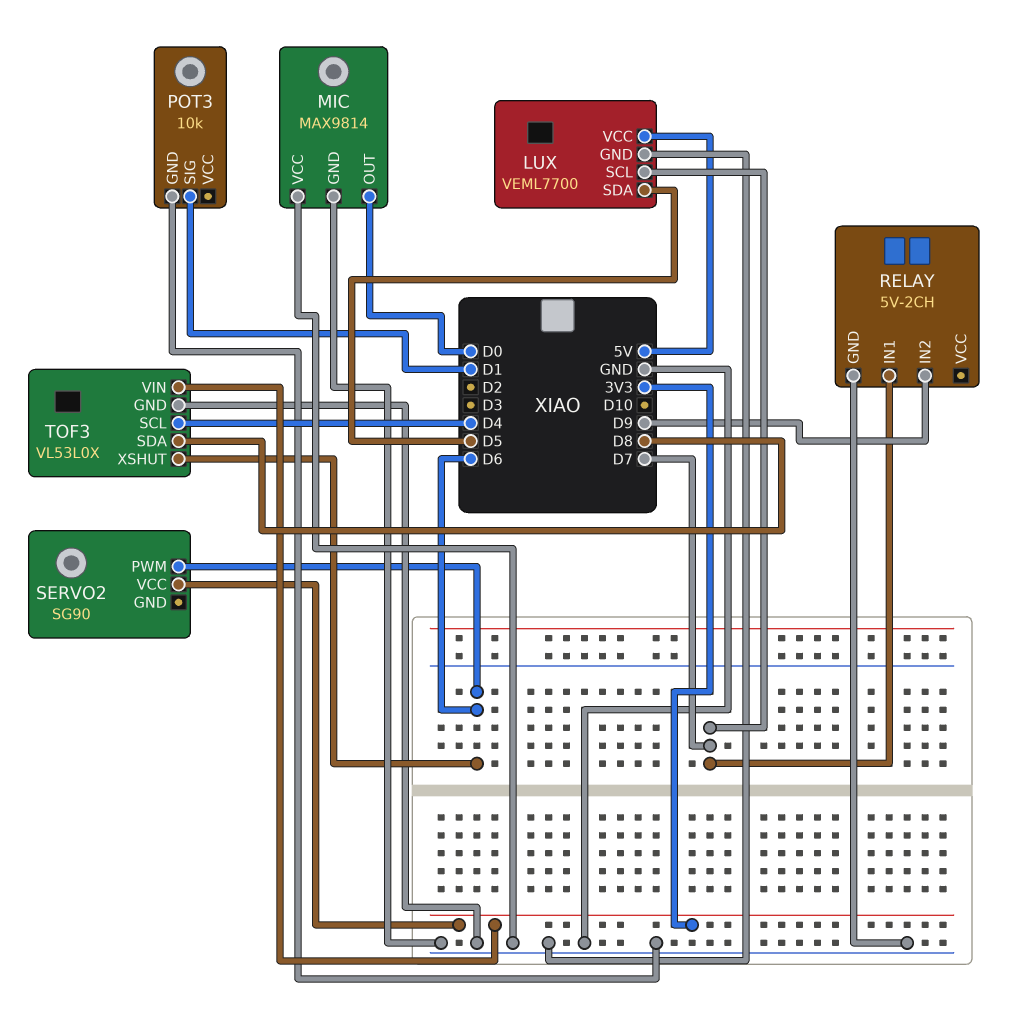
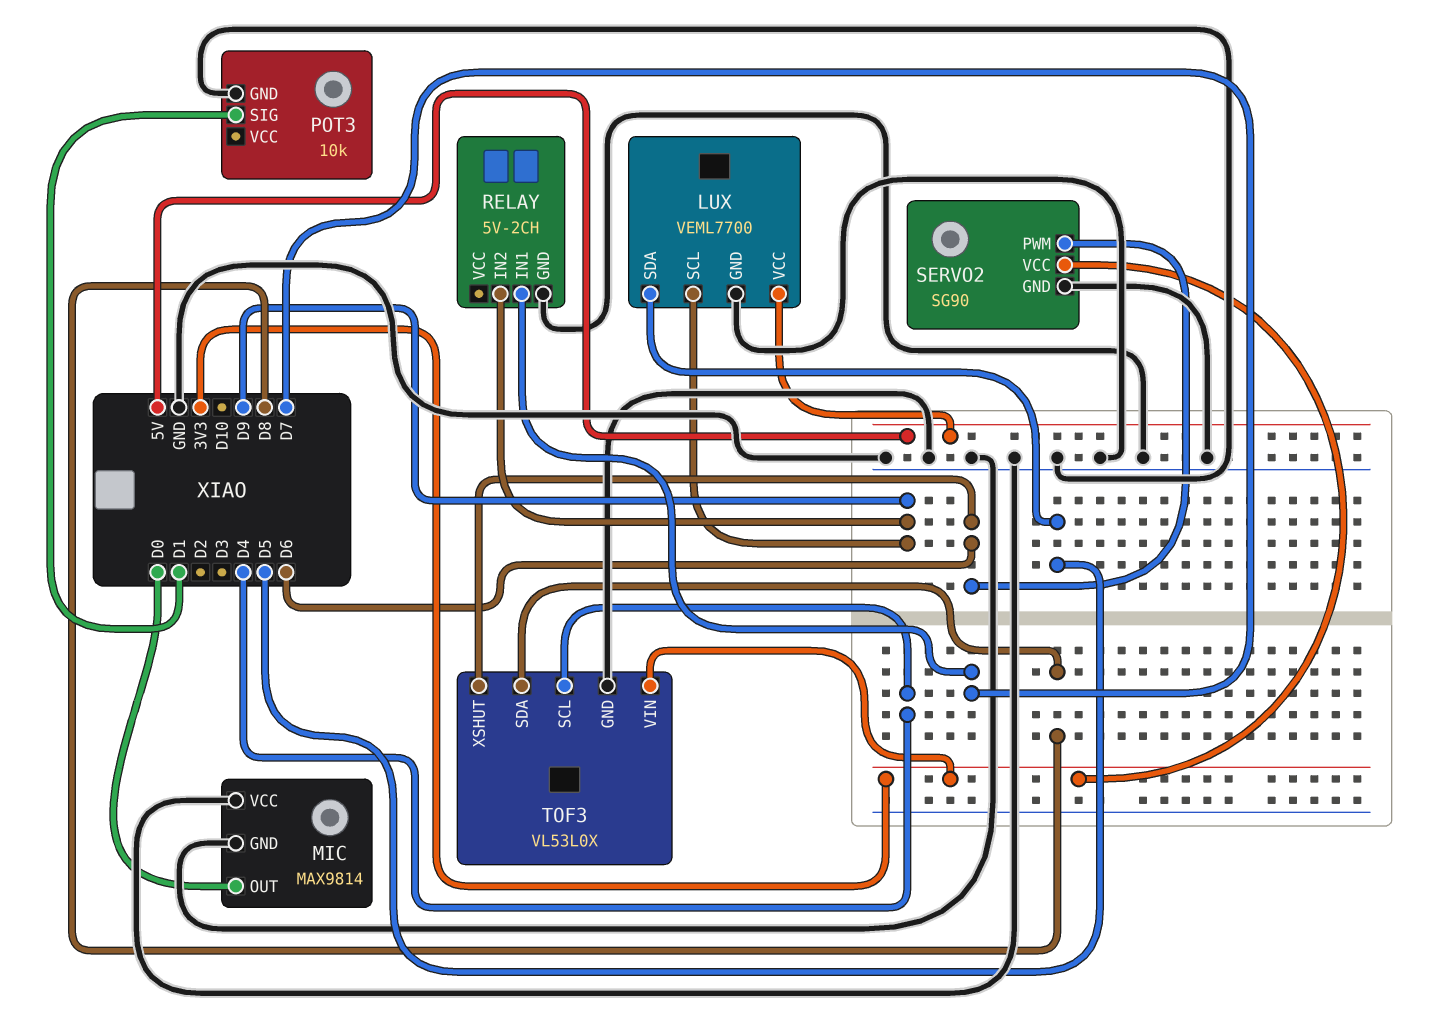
LUX pin SCL: D7 -> D9
SERVO2 pin GND: none -> GND

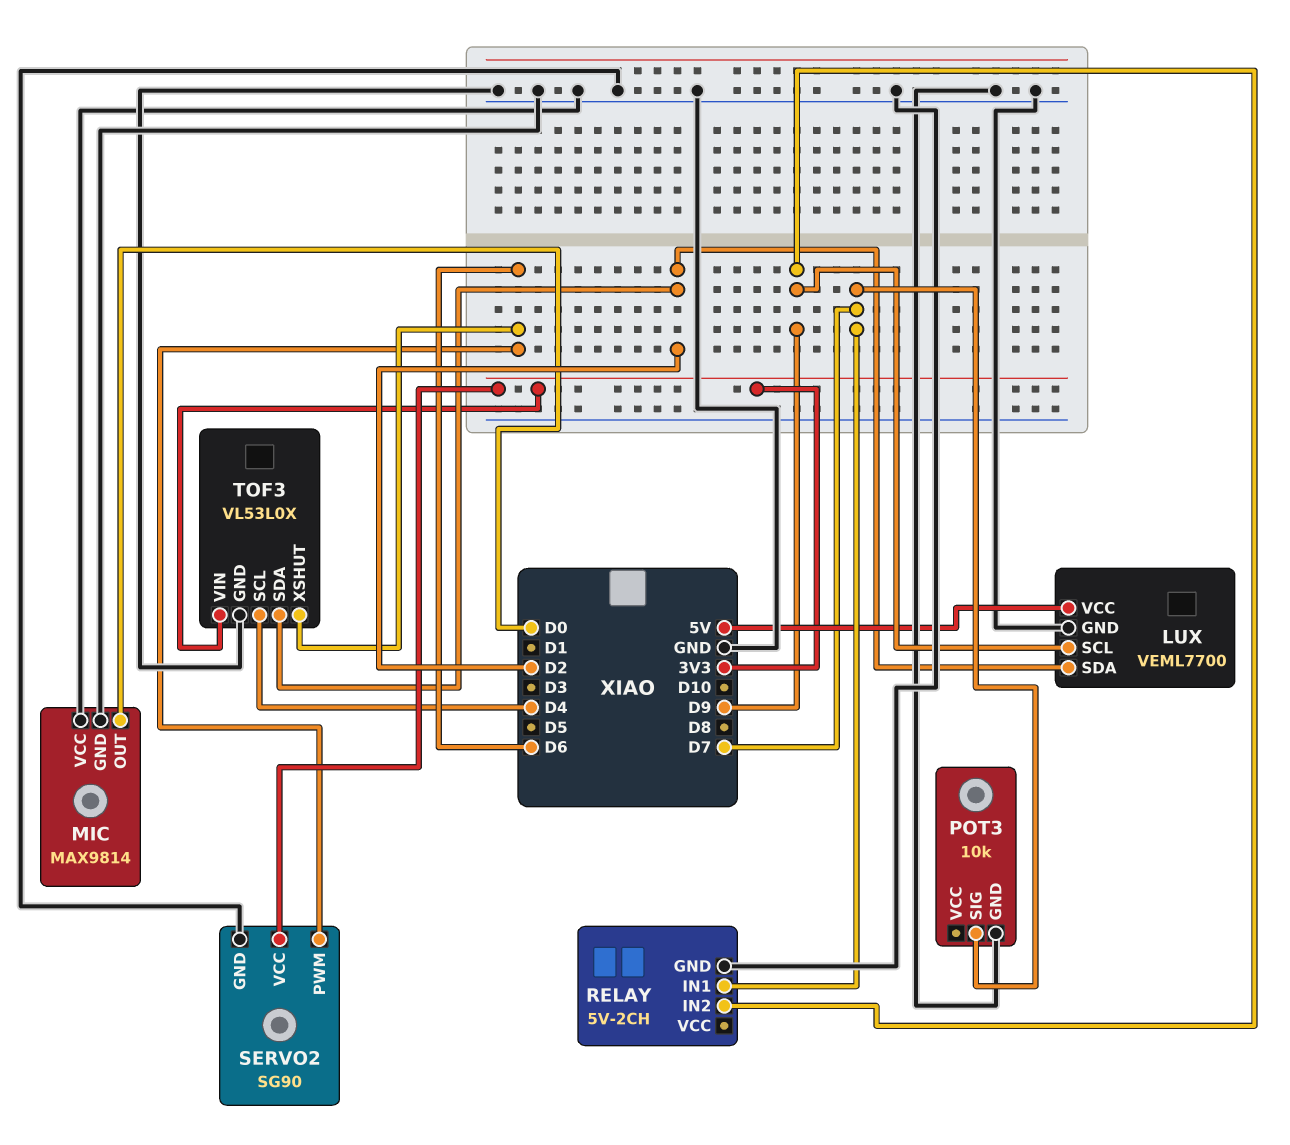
LUX pin SDA: D5 -> D2
POT3 pin SIG: D1 -> D7
TOF3 pin SDA: D8 -> D2

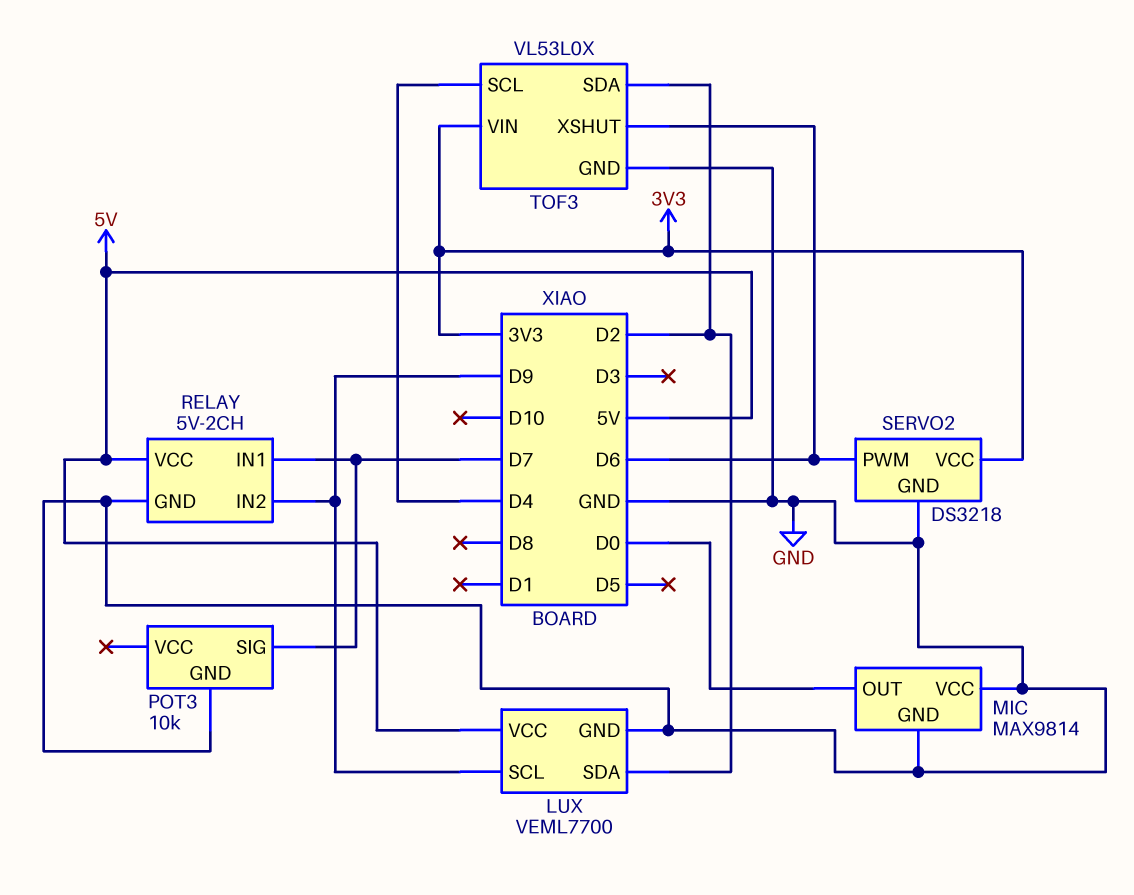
RELAY pin VCC: none -> 5V
SERVO2: SG90 -> DS3218

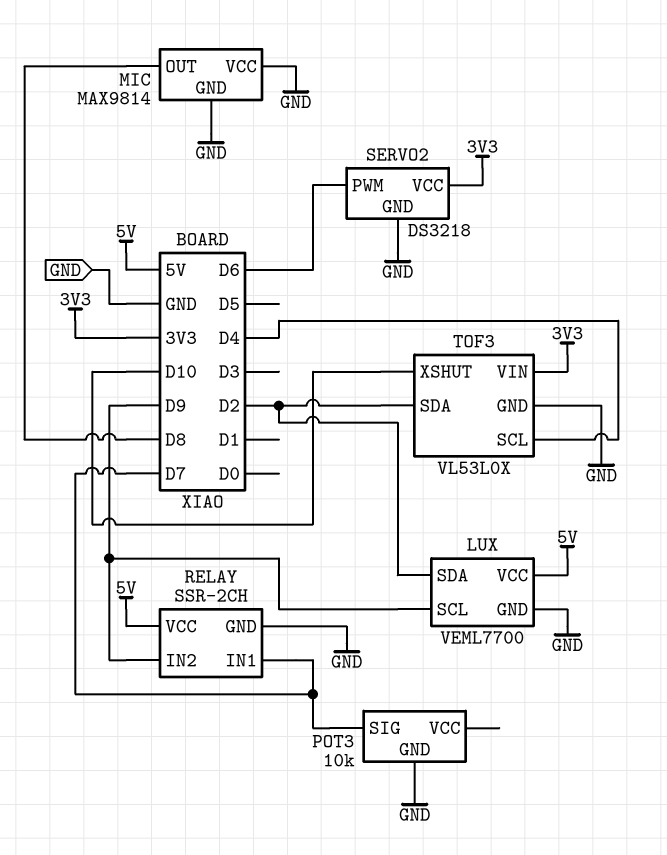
MIC pin OUT: D0 -> D8
RELAY: 5V-2CH -> SSR-2CH
TOF3 pin XSHUT: D6 -> D10

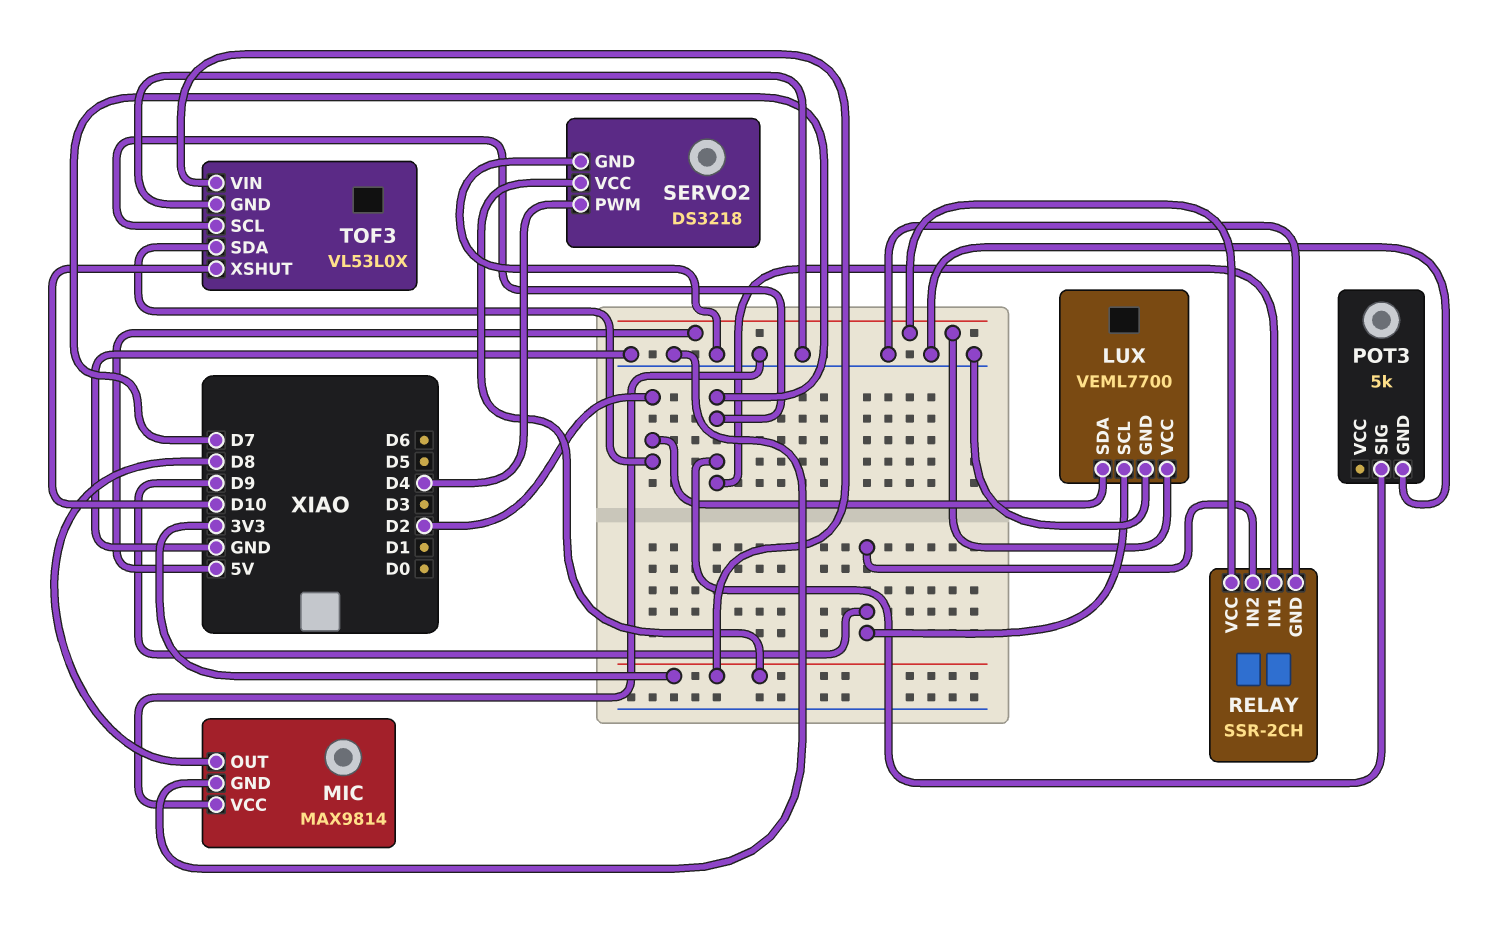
POT3: 10k -> 5k
SERVO2 pin PWM: D6 -> D4
TOF3 pin SCL: D4 -> D7

